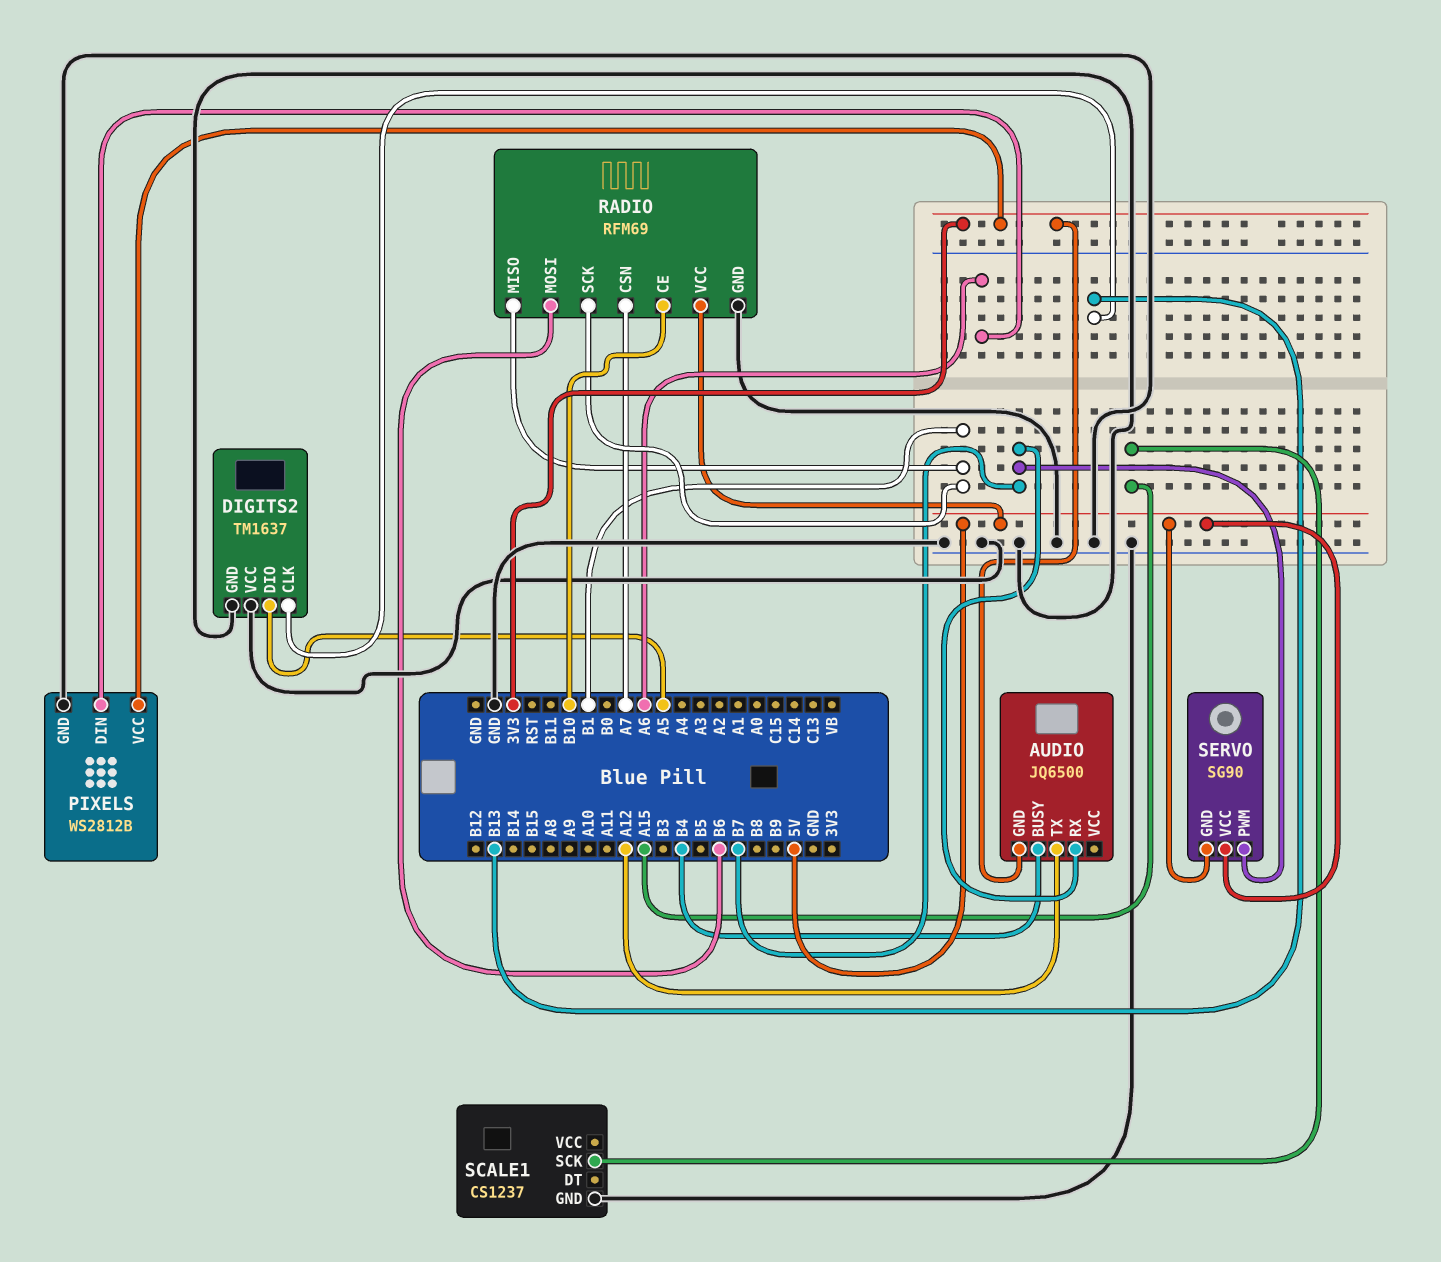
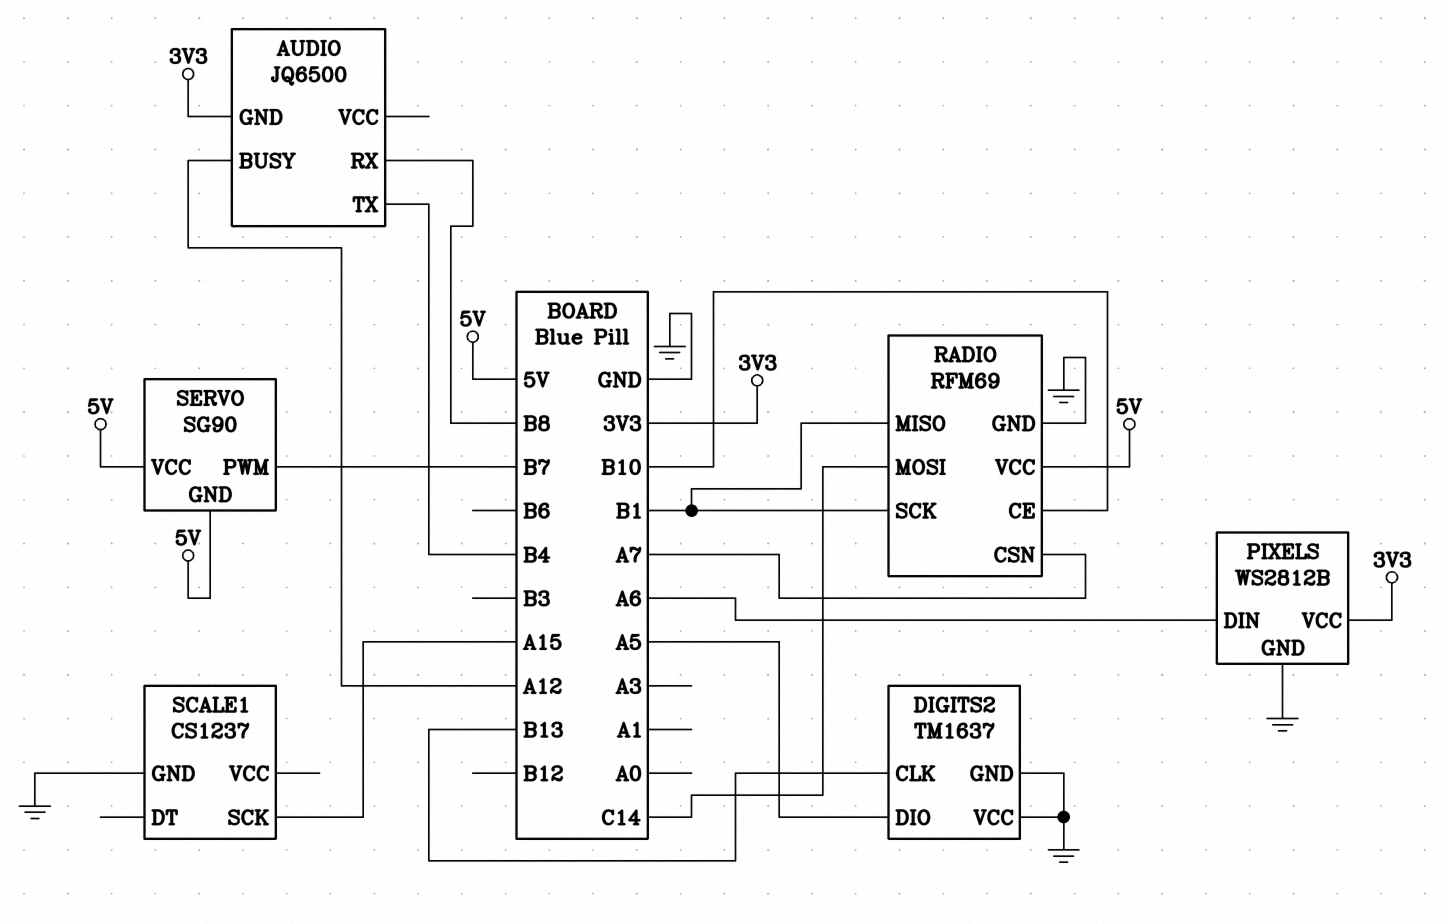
AUDIO pin BUSY: B4 -> A12
AUDIO pin RX: B7 -> B8
AUDIO pin TX: A12 -> B4
RADIO pin MOSI: B6 -> C14

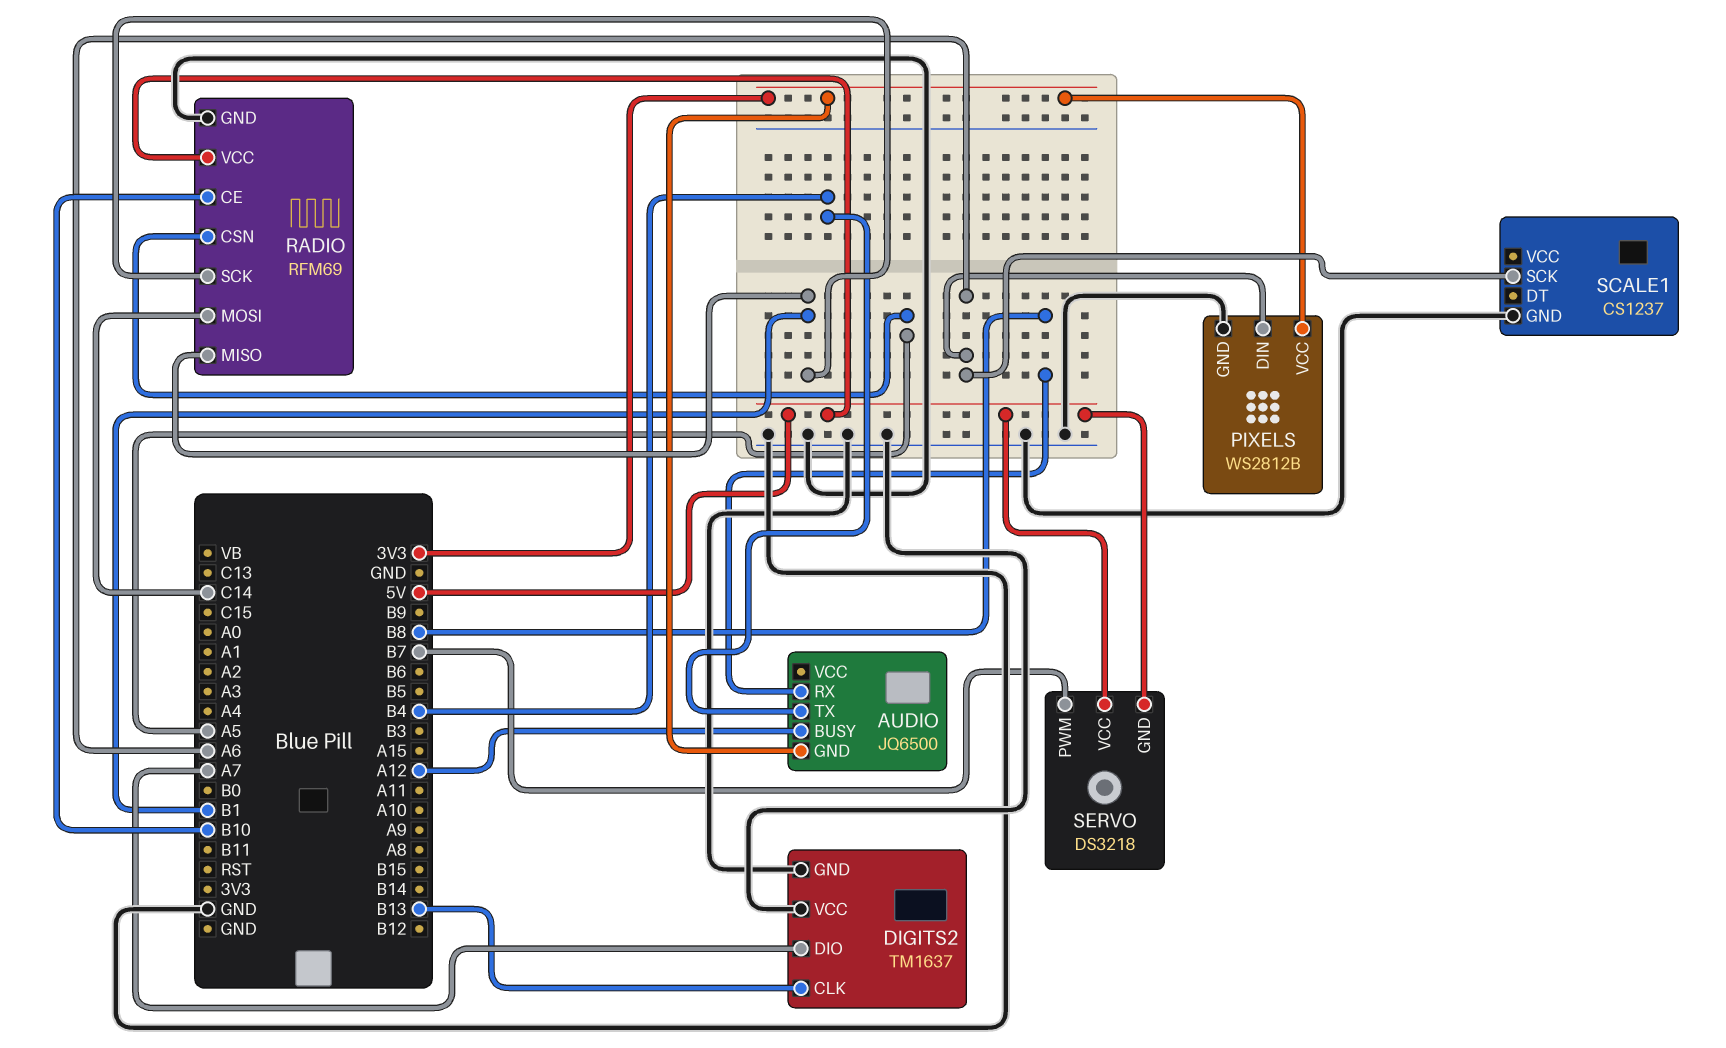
DIGITS2 pin DIO: A5 -> A7
RADIO pin CSN: A7 -> A5
SCALE1 pin SCK: A15 -> A6
SERVO: SG90 -> DS3218

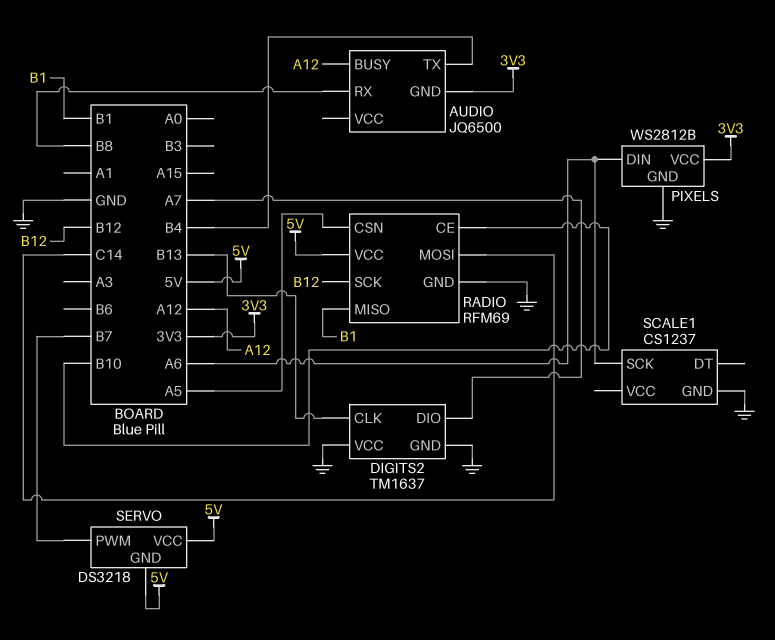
RADIO pin SCK: B1 -> B12

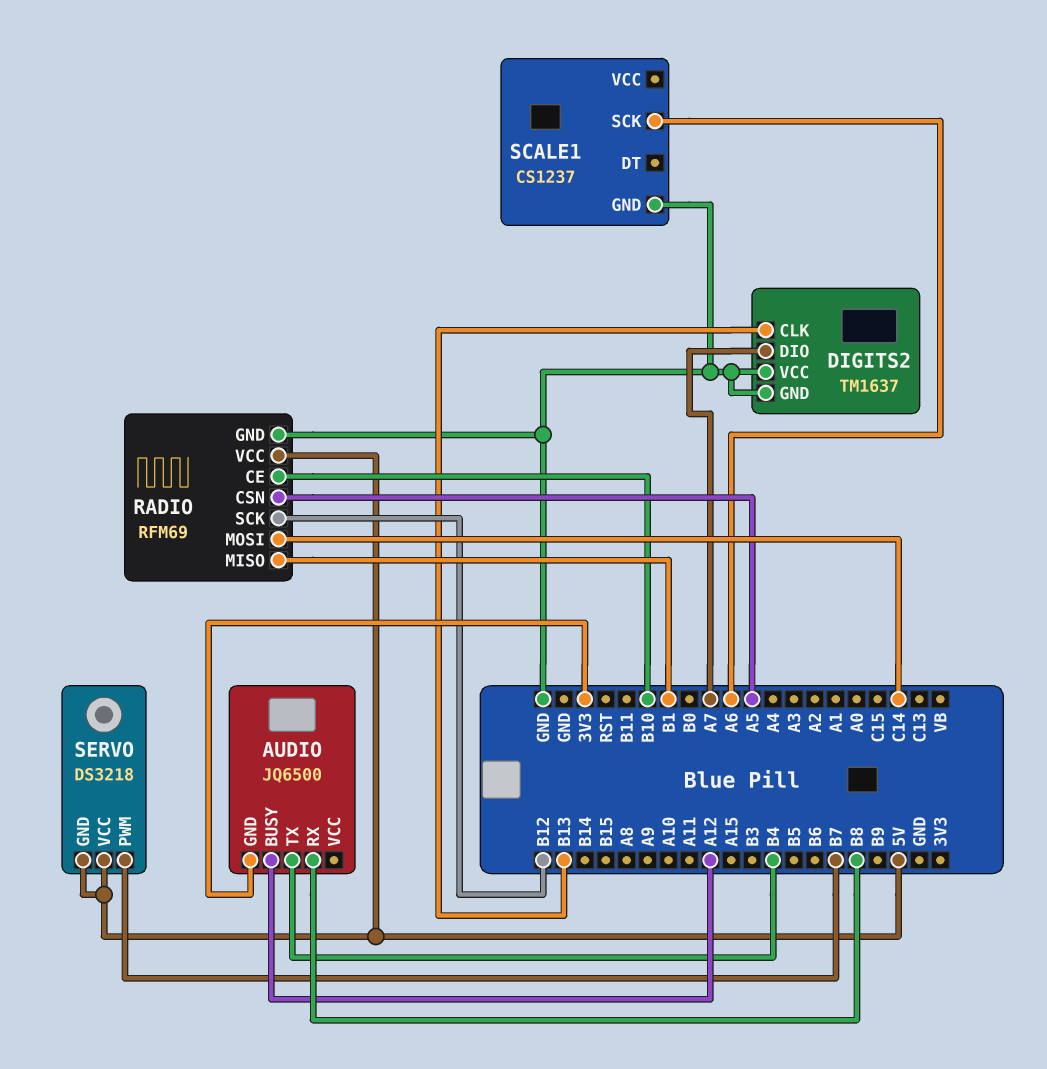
PIXELS: WS2812B -> none
PIXELS pin DIN: A6 -> none
PIXELS pin GND: GND -> none
PIXELS pin VCC: 3V3 -> none

